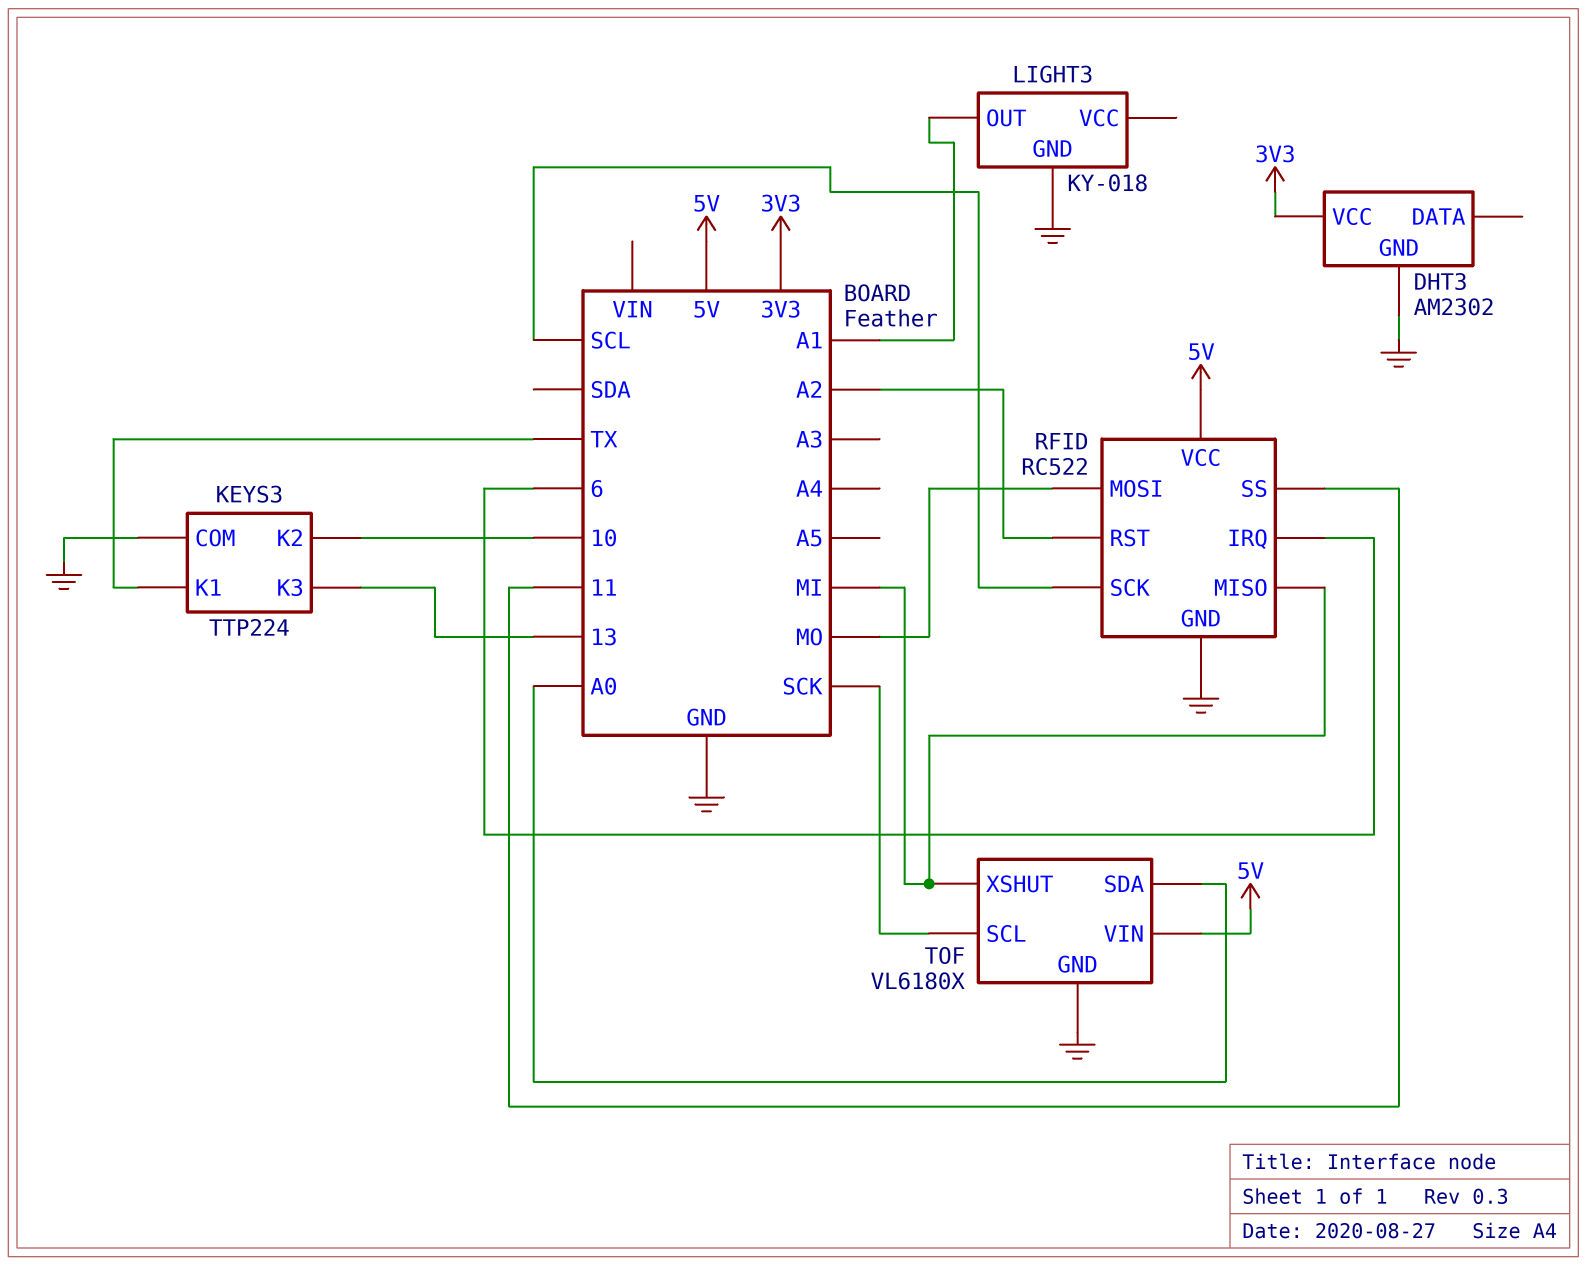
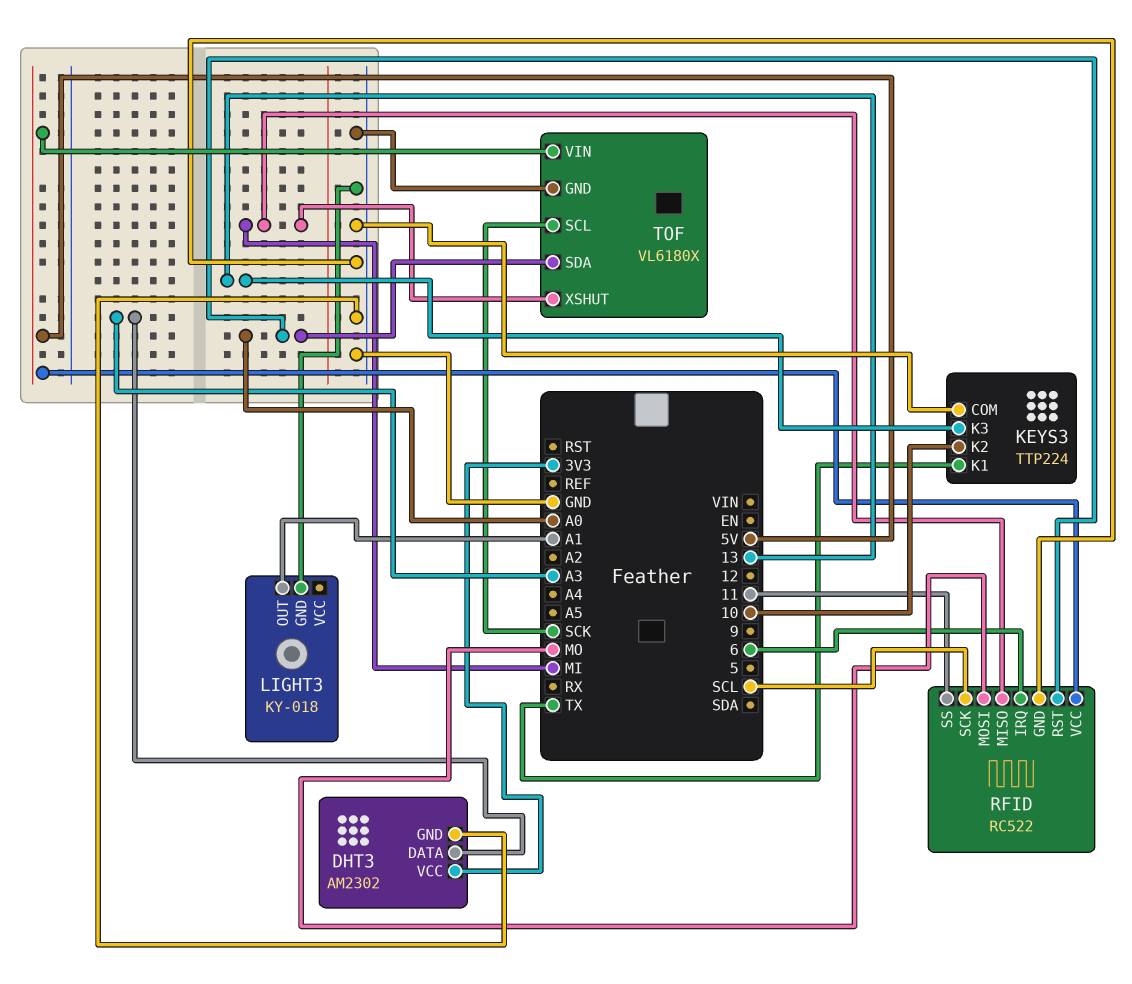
DHT3 pin DATA: none -> A3
RFID pin RST: A2 -> A0

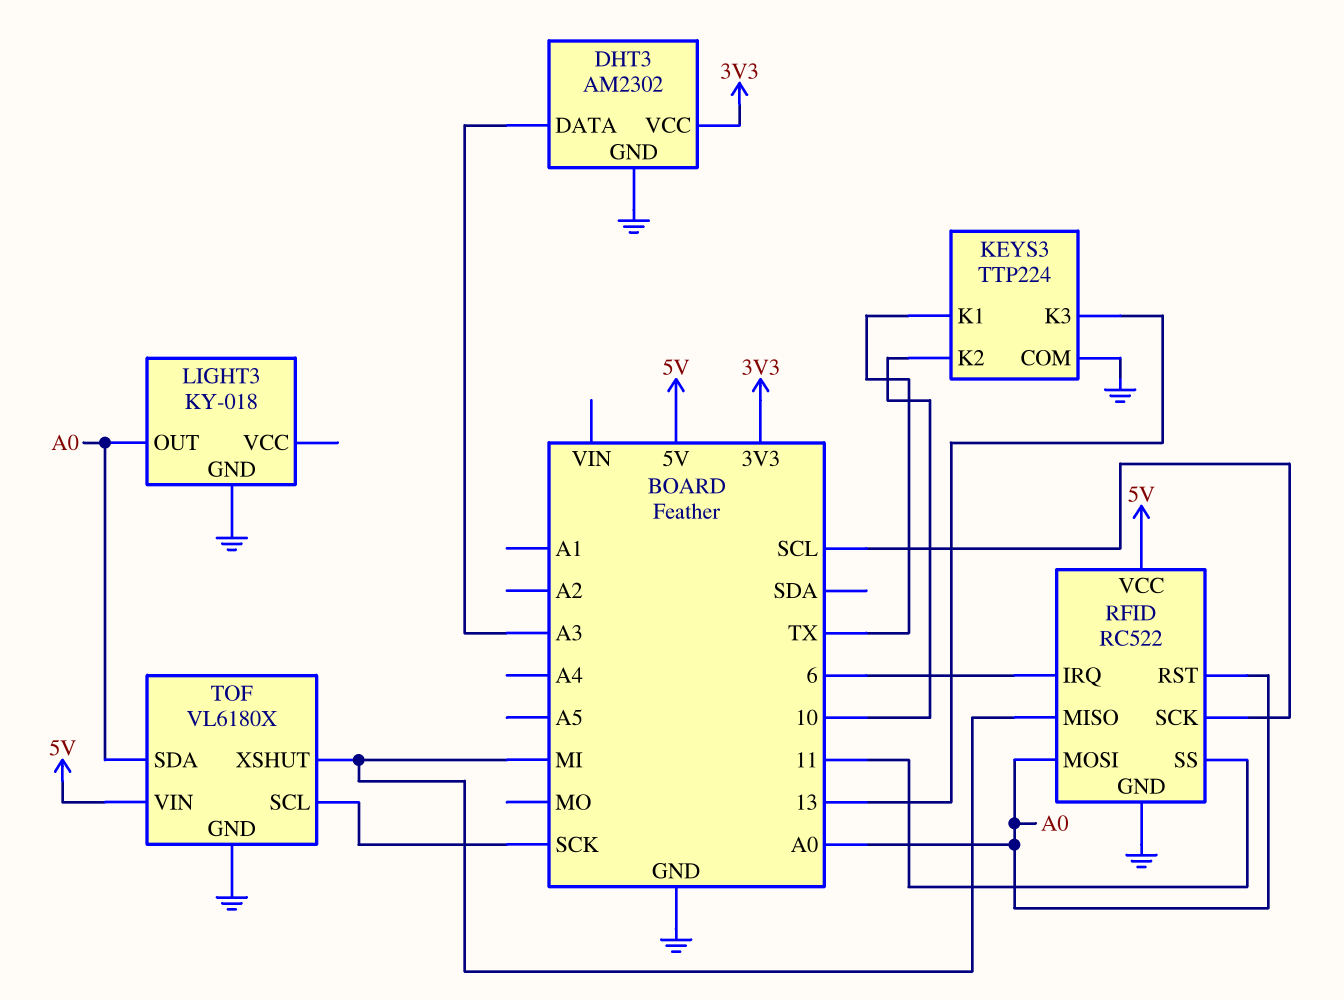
LIGHT3 pin OUT: A1 -> A0
RFID pin MOSI: MO -> A0

